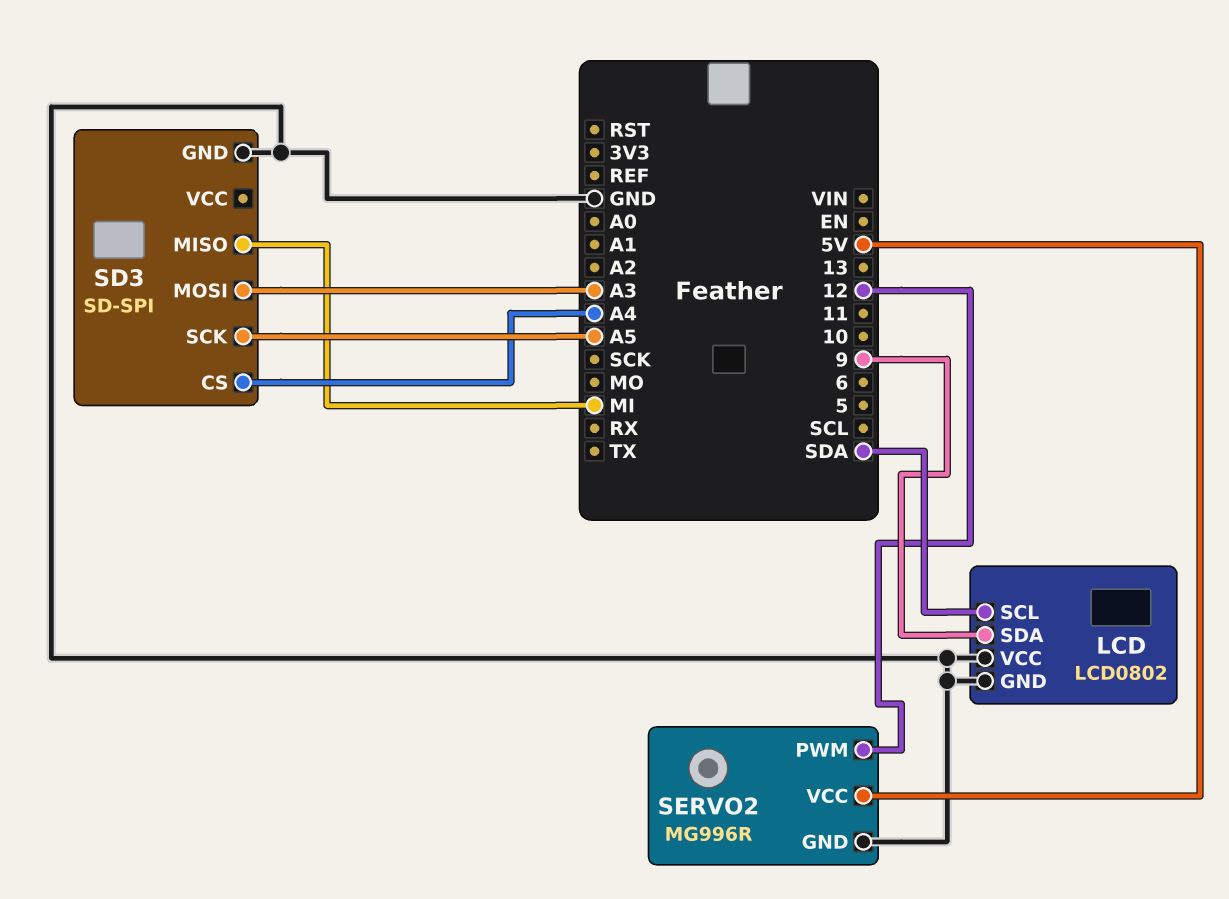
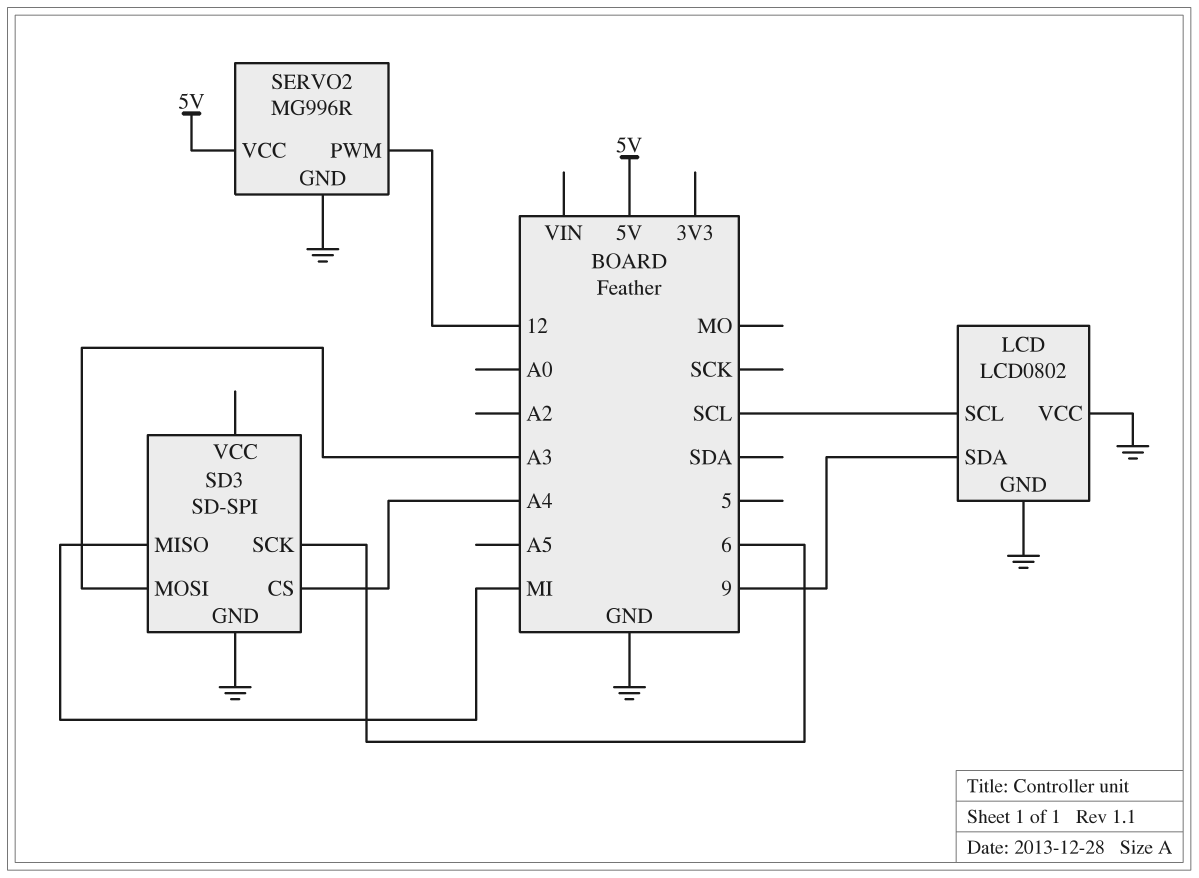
LCD pin SCL: SDA -> SCL
SD3 pin SCK: A5 -> 6

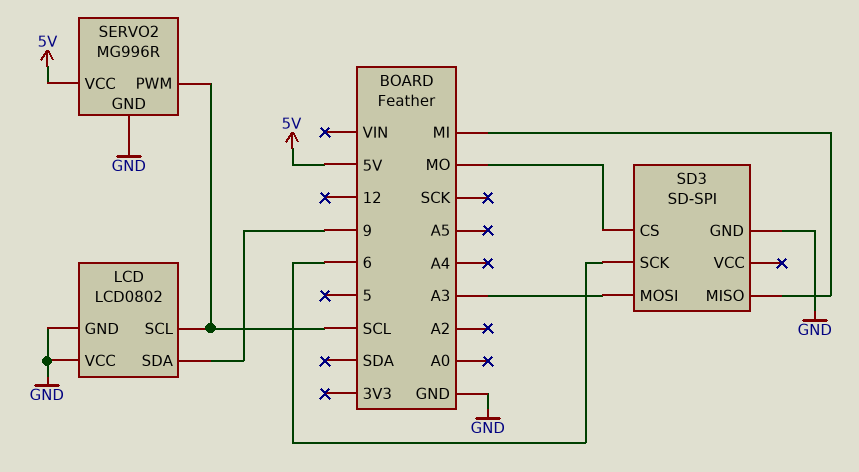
SD3 pin CS: A4 -> MO
SERVO2 pin PWM: 12 -> SCL

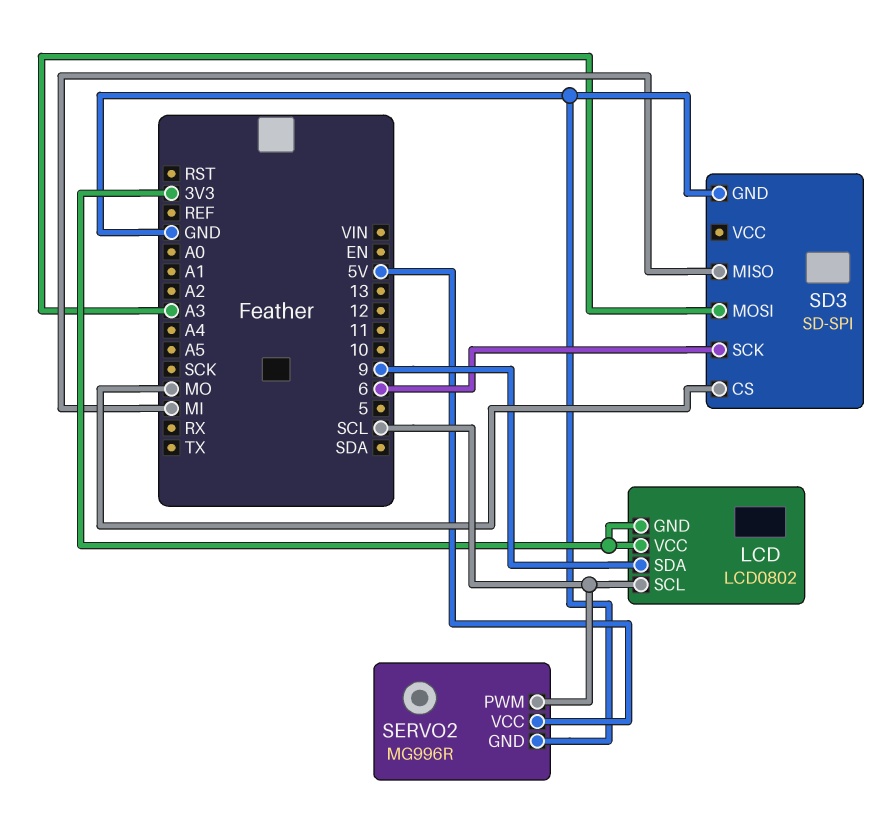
LCD pin GND: GND -> 3V3
LCD pin VCC: GND -> 3V3

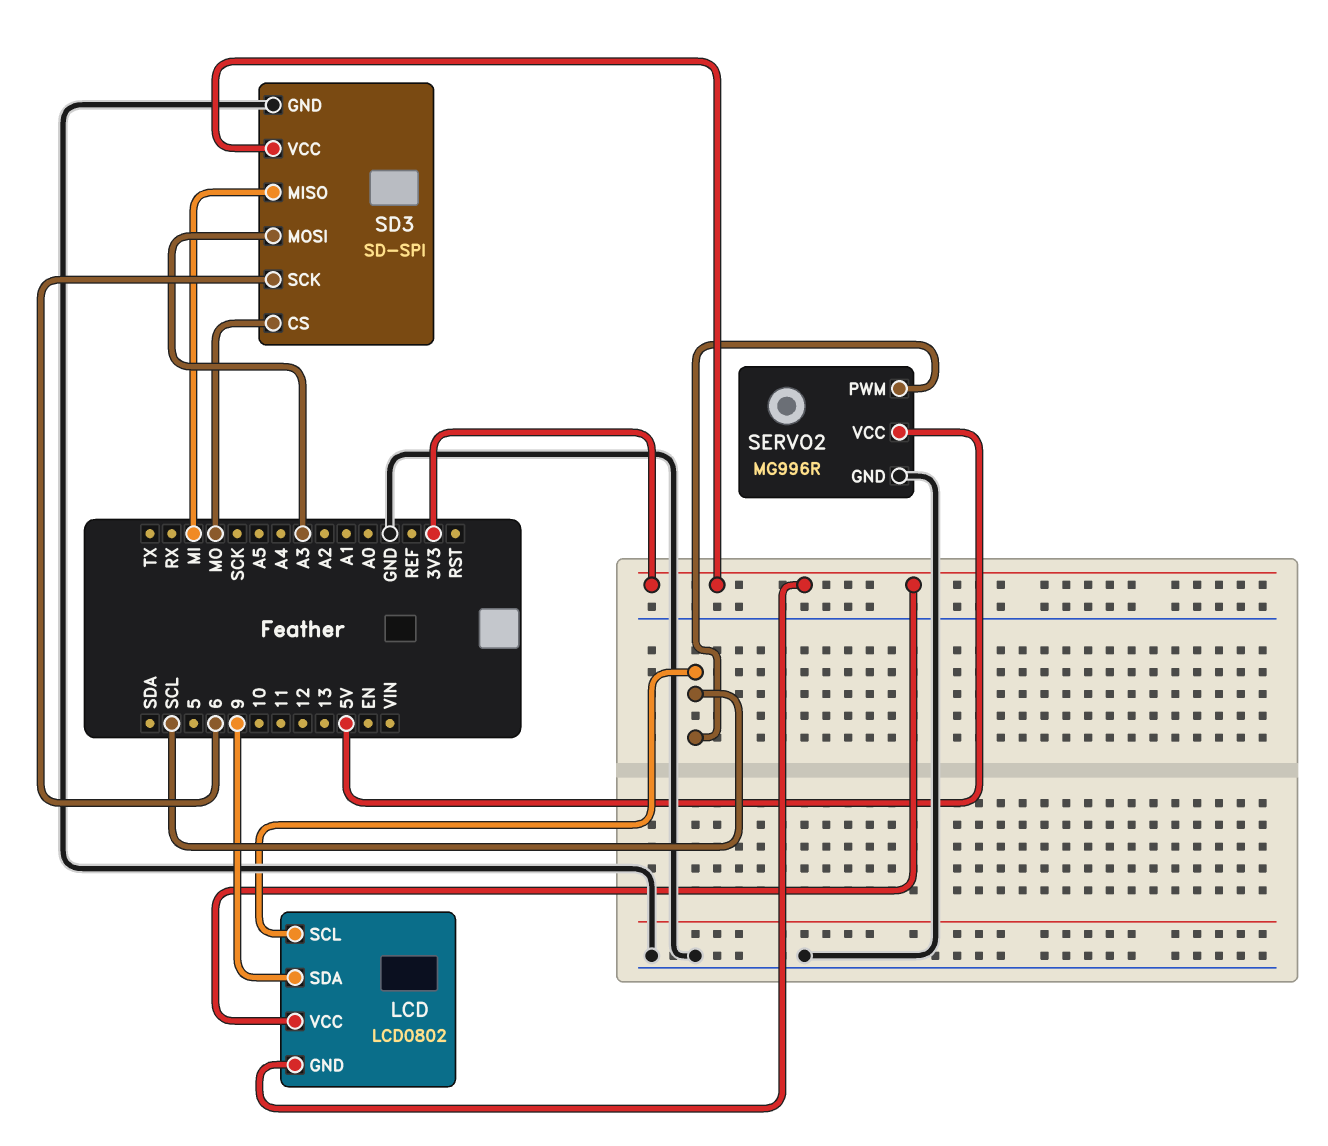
SD3 pin VCC: none -> 3V3

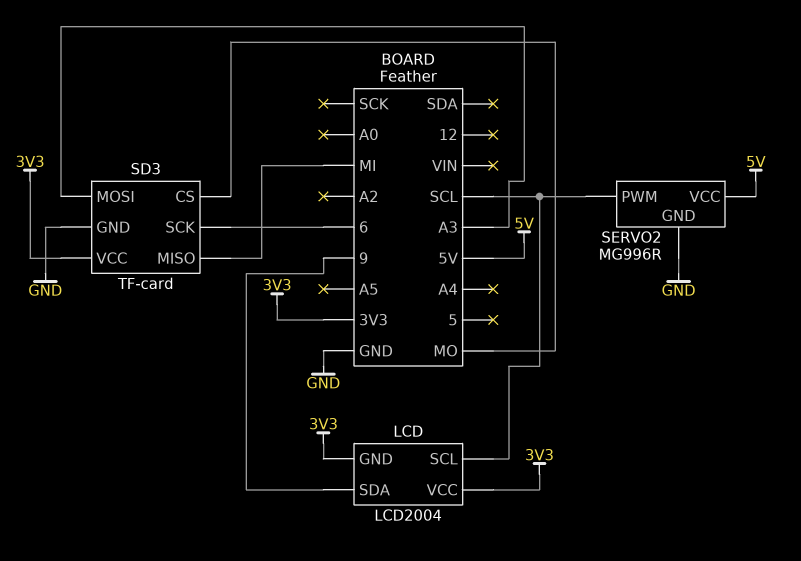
LCD: LCD0802 -> LCD2004
SD3: SD-SPI -> TF-card

